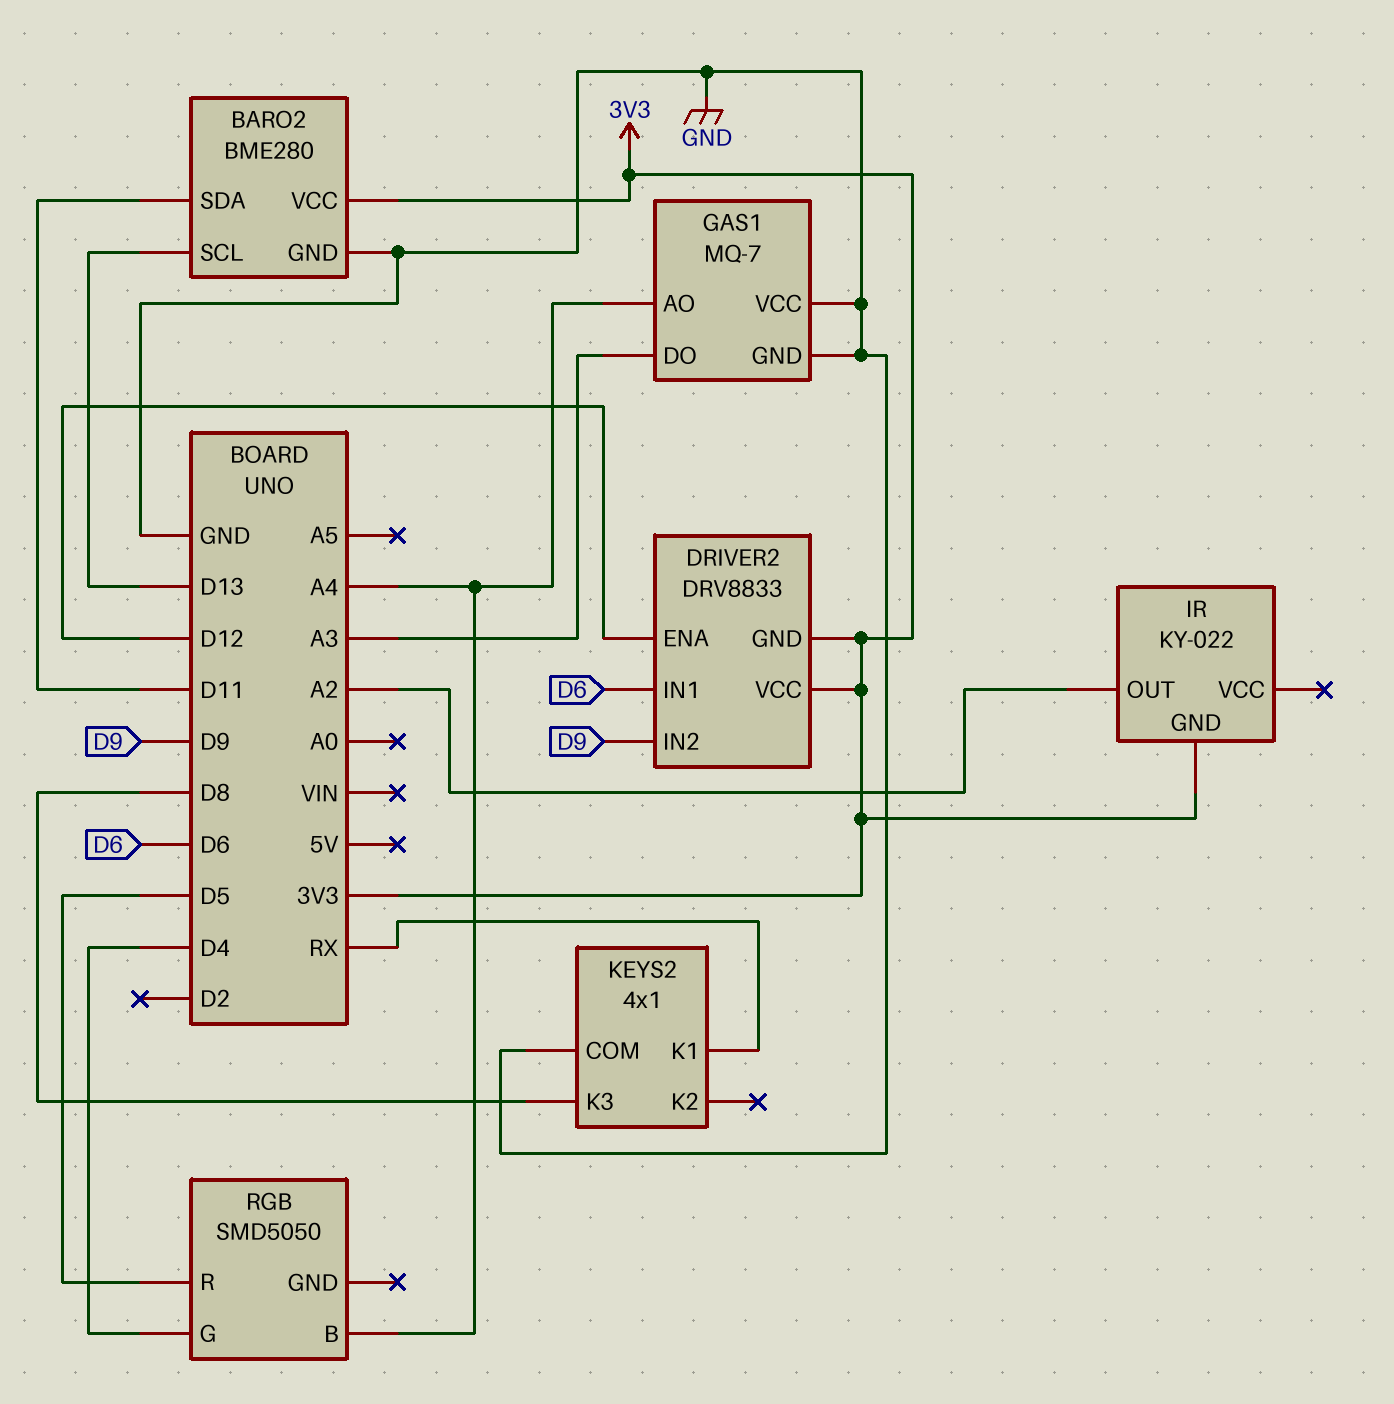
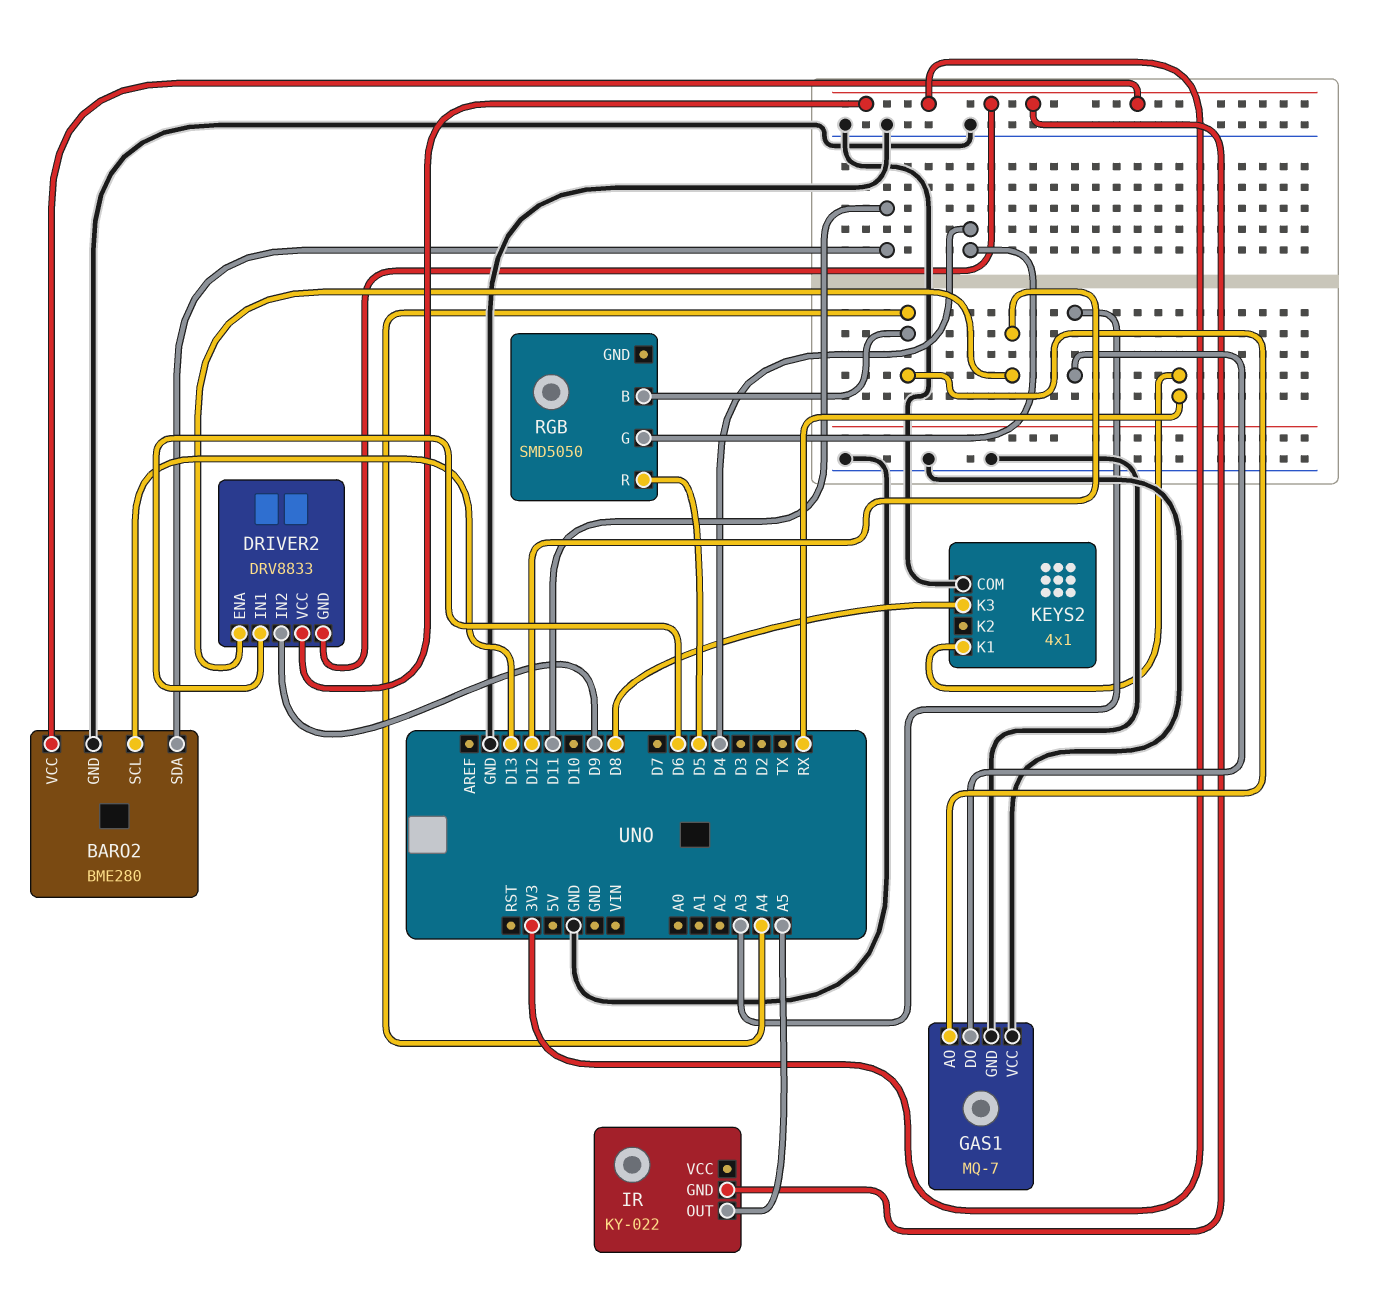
IR pin OUT: A2 -> A5

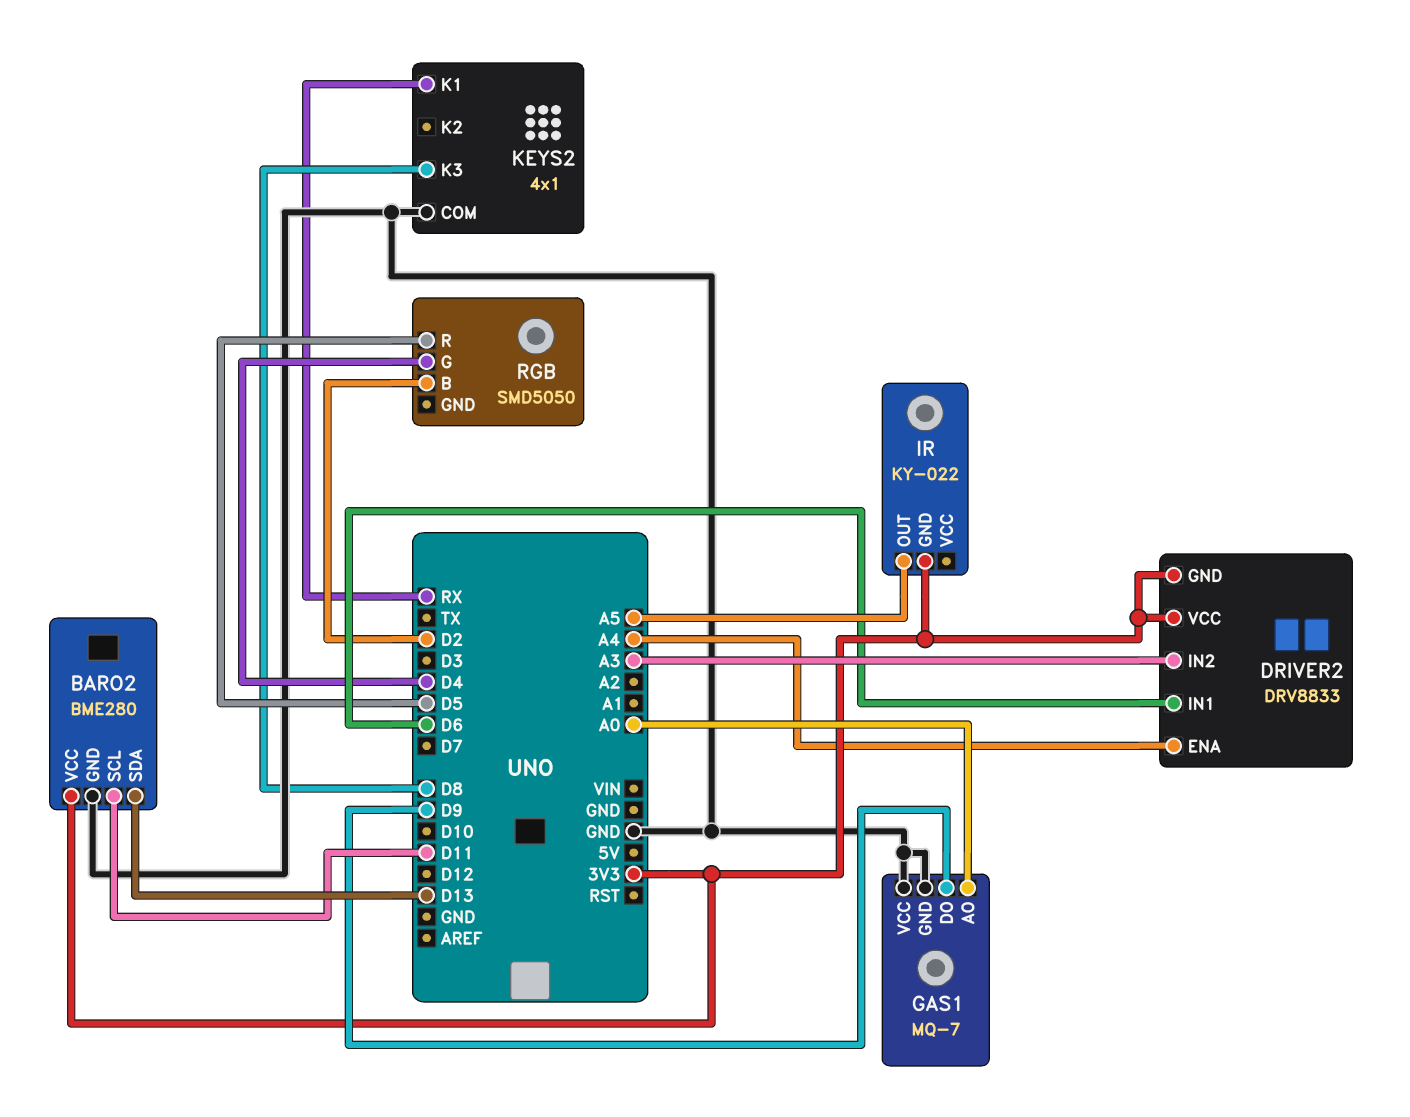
BARO2 pin SCL: D13 -> D11
BARO2 pin SDA: D11 -> D13
DRIVER2 pin ENA: D12 -> A4
DRIVER2 pin IN2: D9 -> A3
GAS1 pin AO: A4 -> A0
GAS1 pin DO: A3 -> D9
RGB pin B: A4 -> D2

